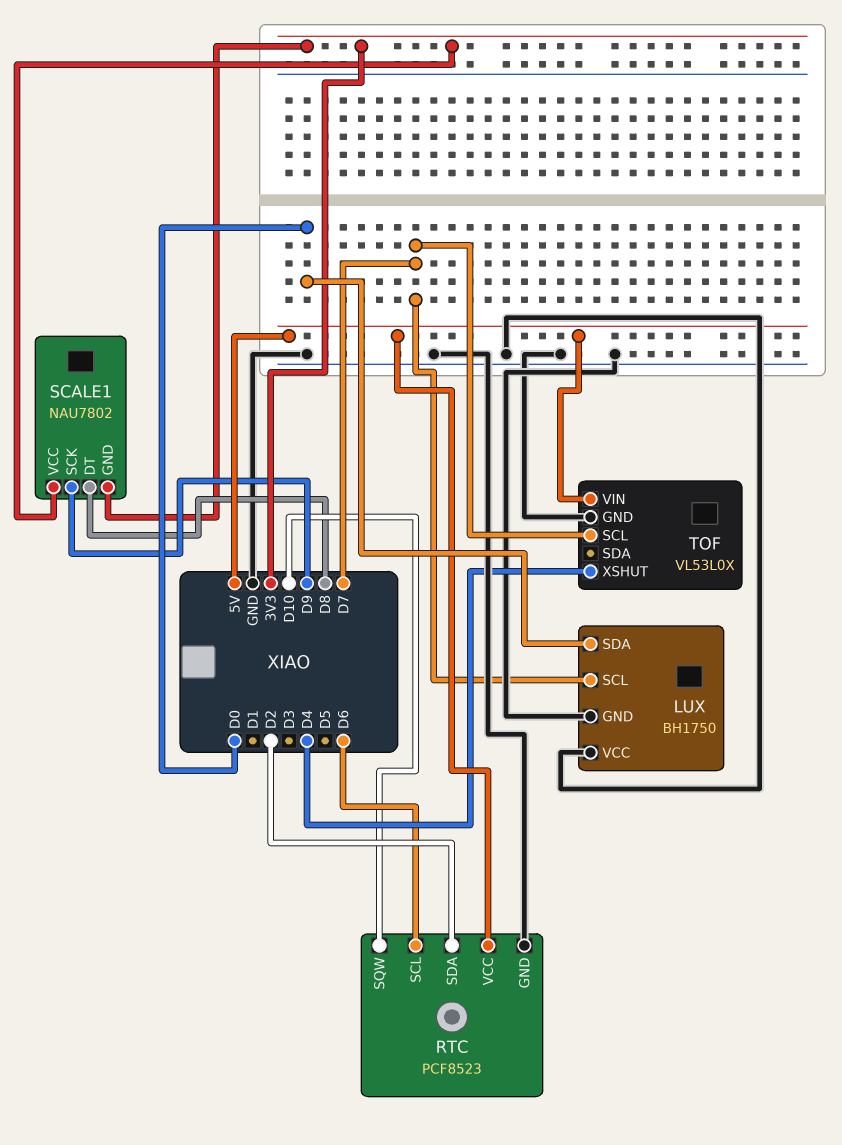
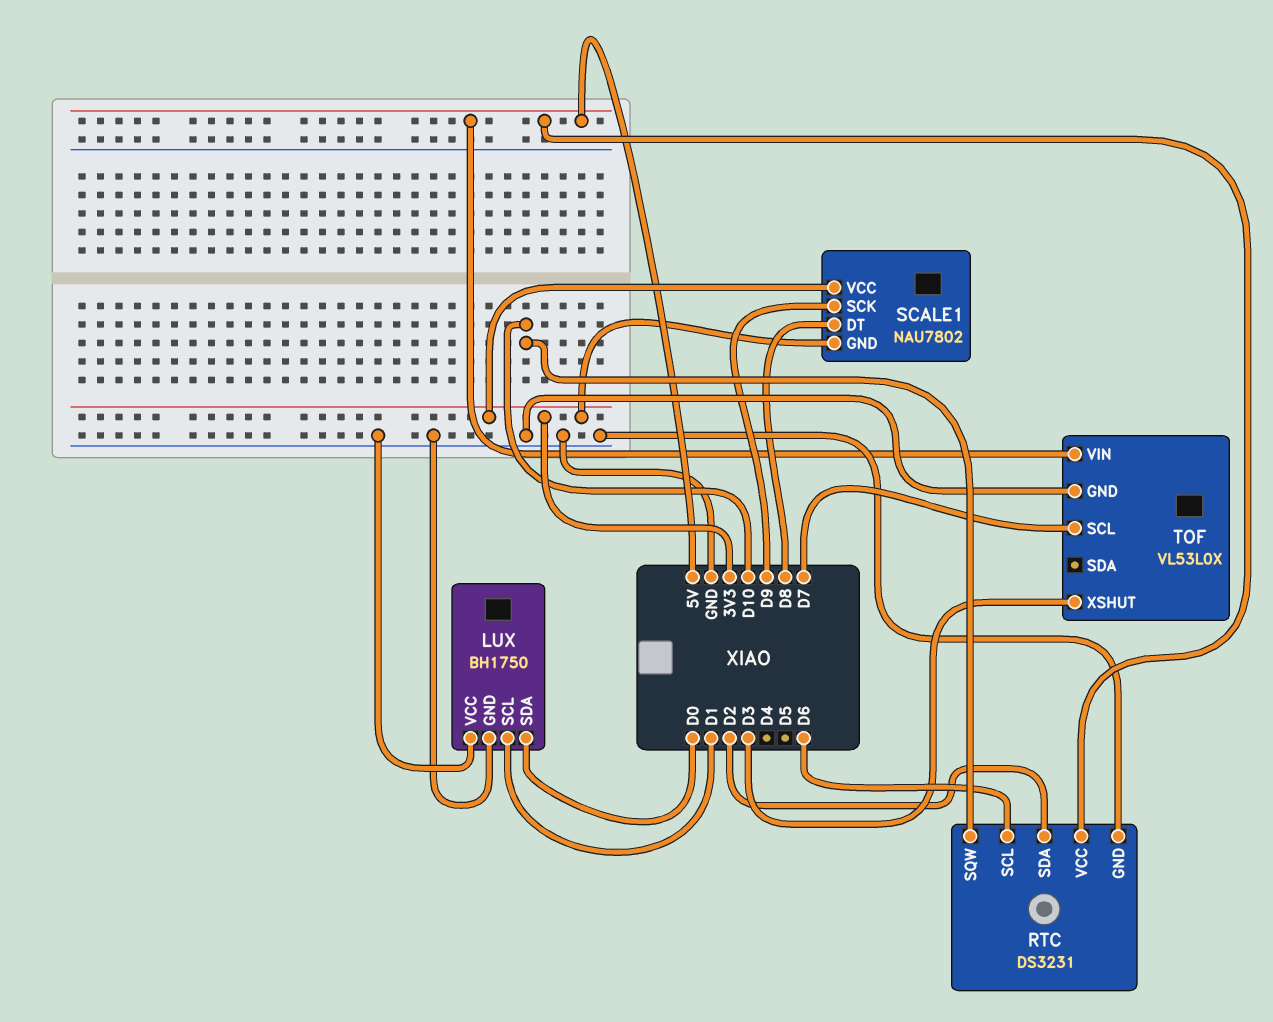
LUX pin SCL: D7 -> D1
RTC: PCF8523 -> DS3231
TOF pin XSHUT: D4 -> D3

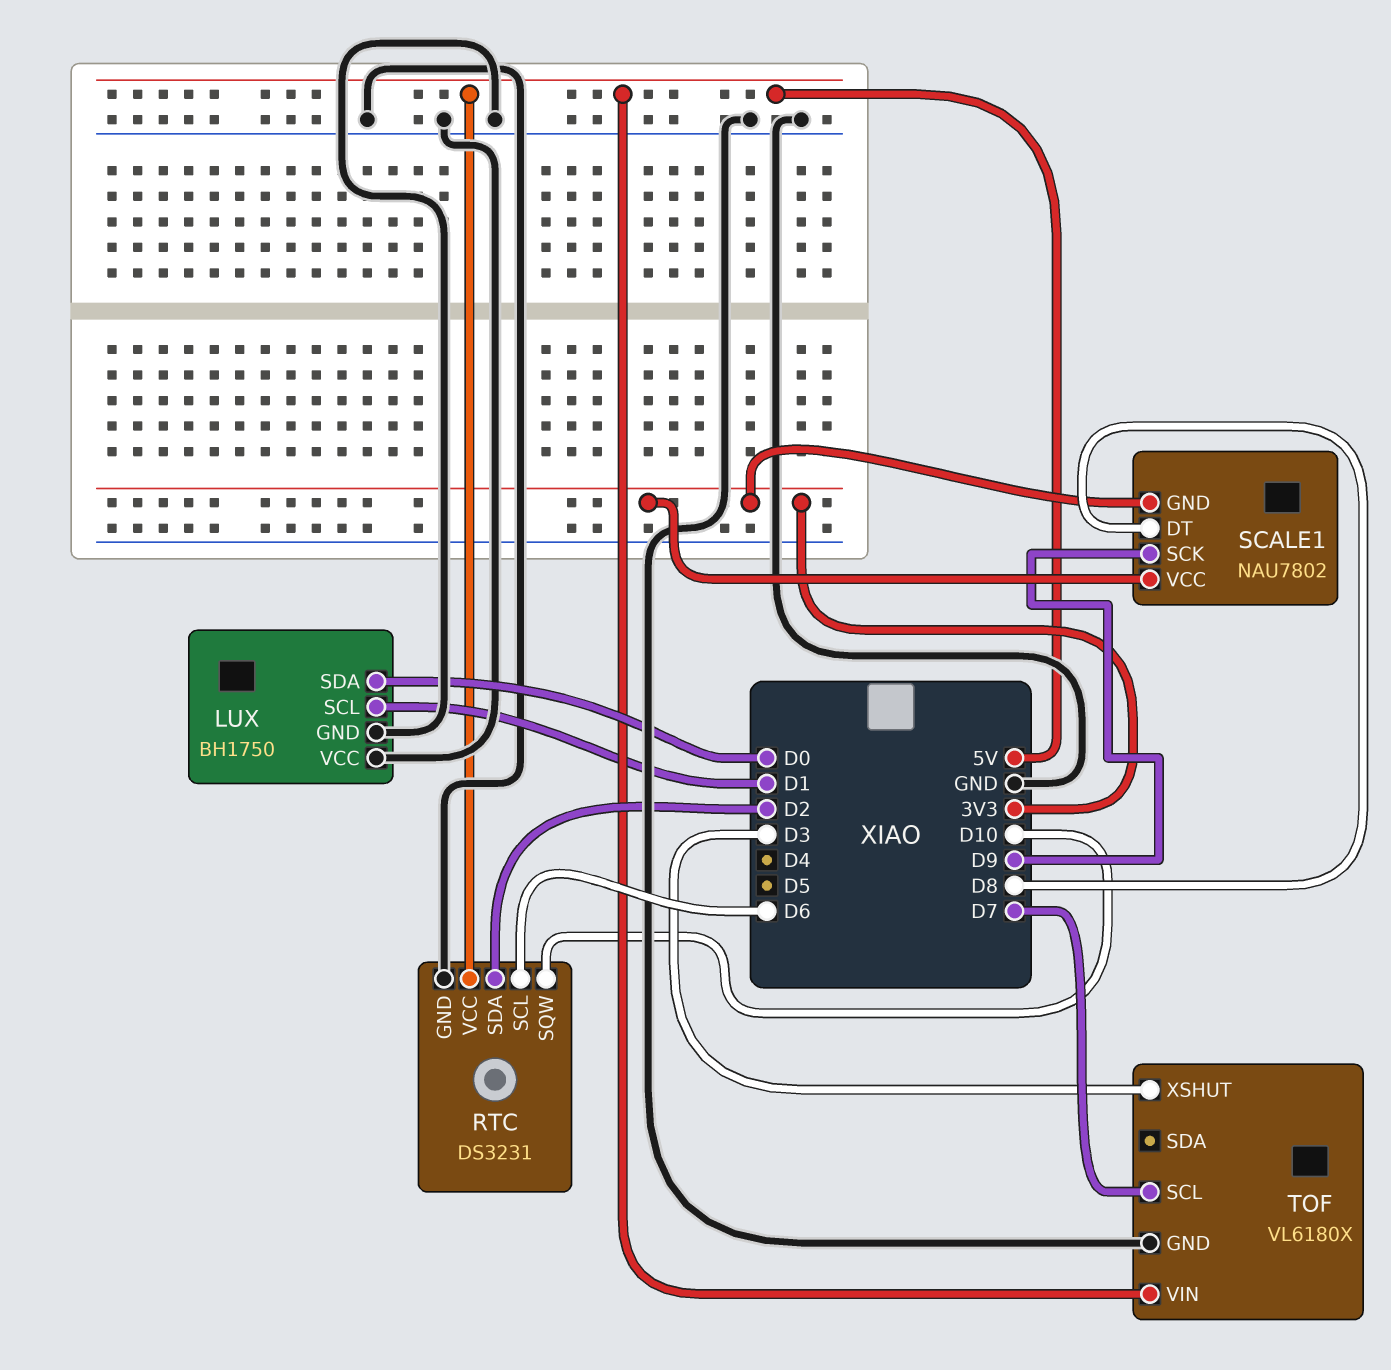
TOF: VL53L0X -> VL6180X

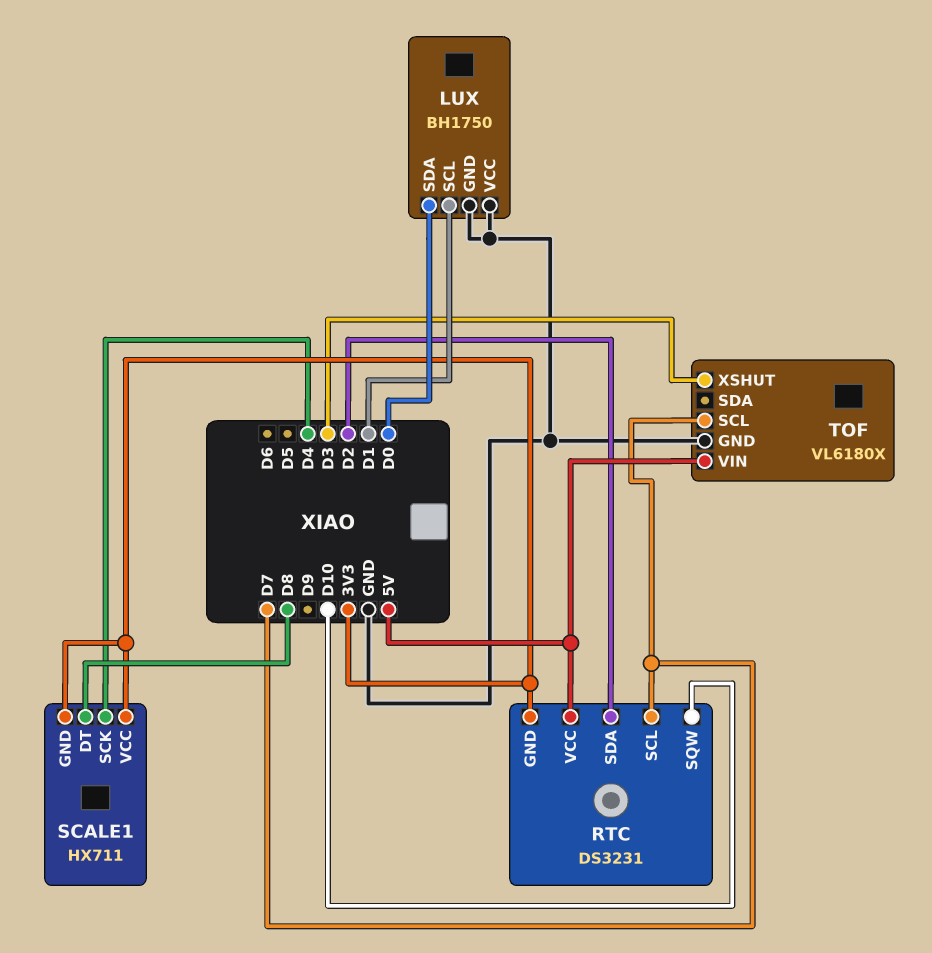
RTC pin GND: GND -> 3V3
RTC pin SCL: D6 -> D7
SCALE1: NAU7802 -> HX711
SCALE1 pin SCK: D9 -> D4

